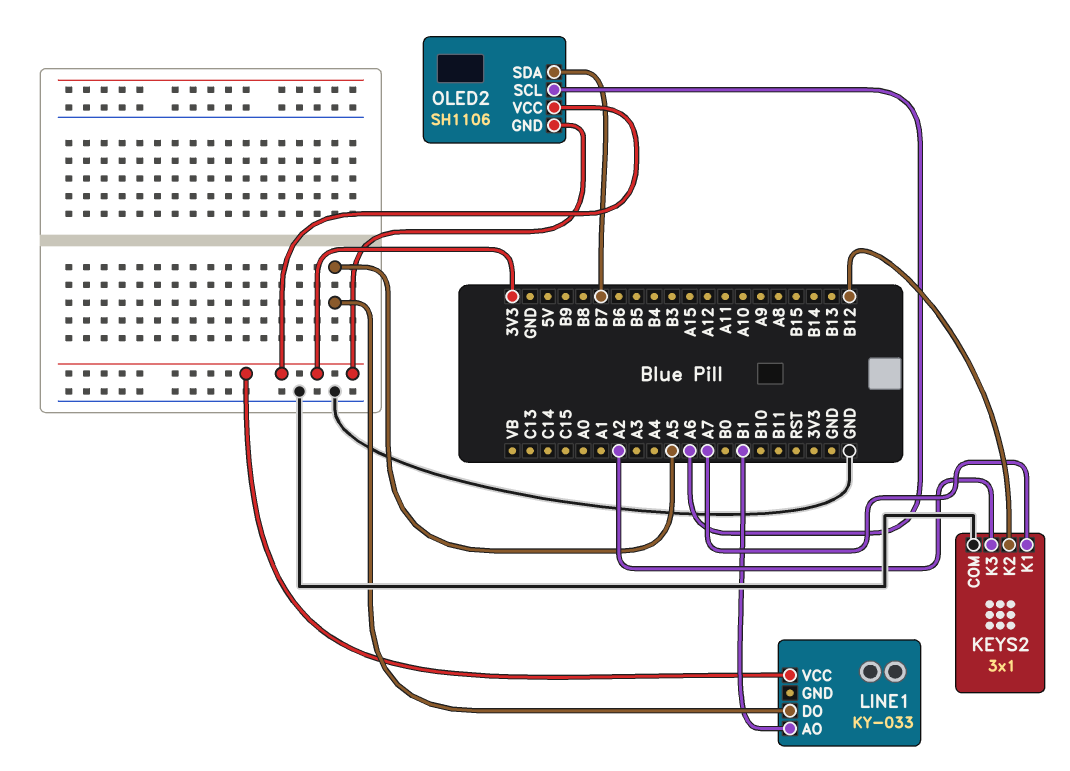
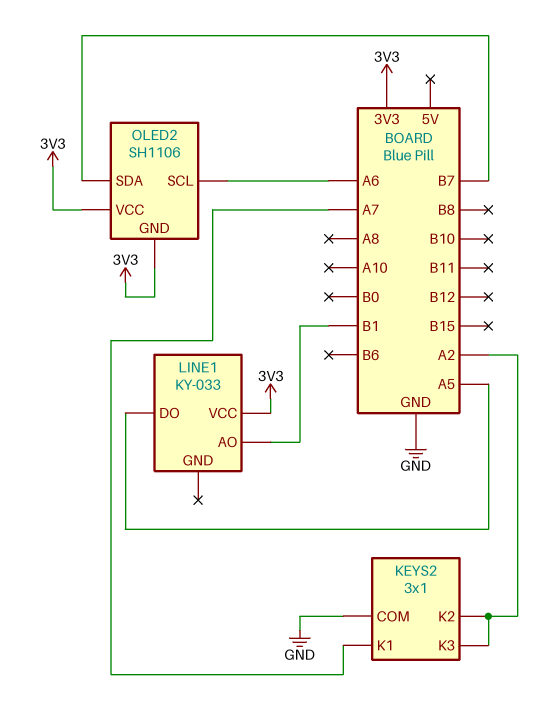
KEYS2 pin K2: B12 -> A2

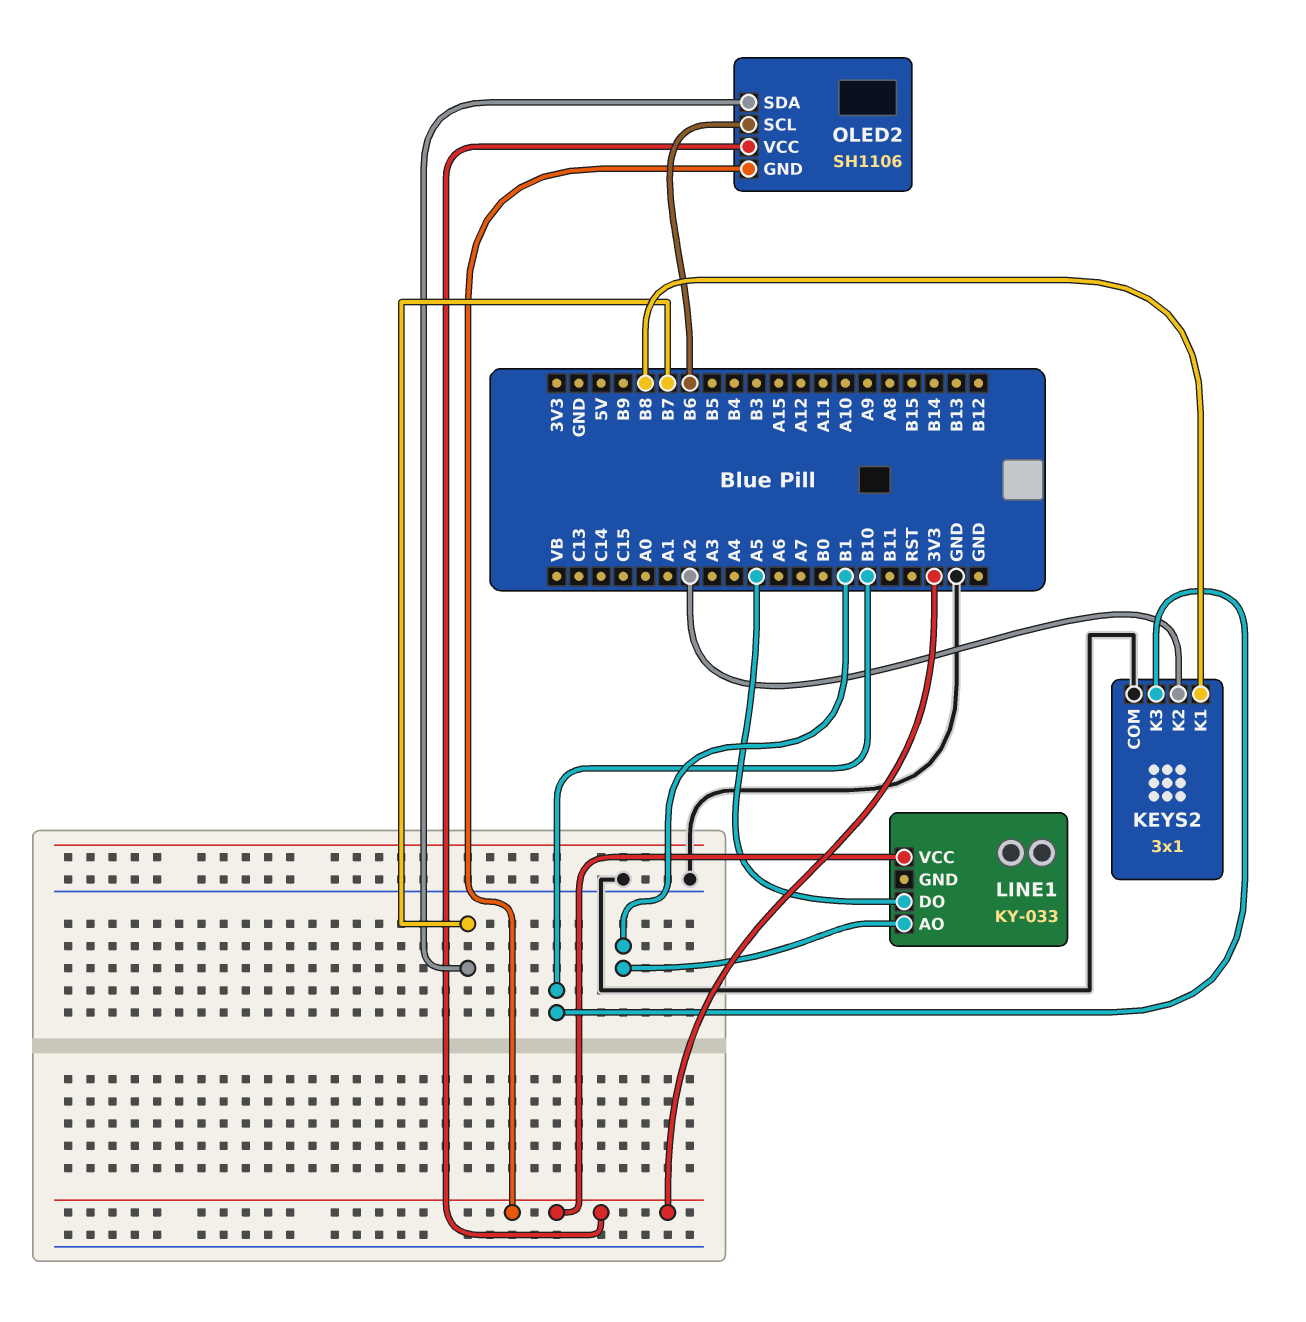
KEYS2 pin K1: A7 -> B8
KEYS2 pin K3: A2 -> B10
OLED2 pin SCL: A6 -> B6

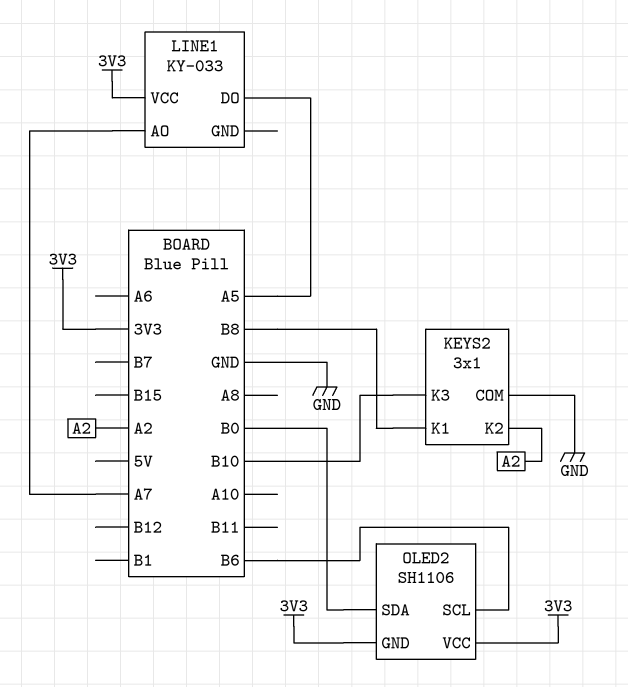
LINE1 pin AO: B1 -> A7
OLED2 pin SDA: B7 -> B0

